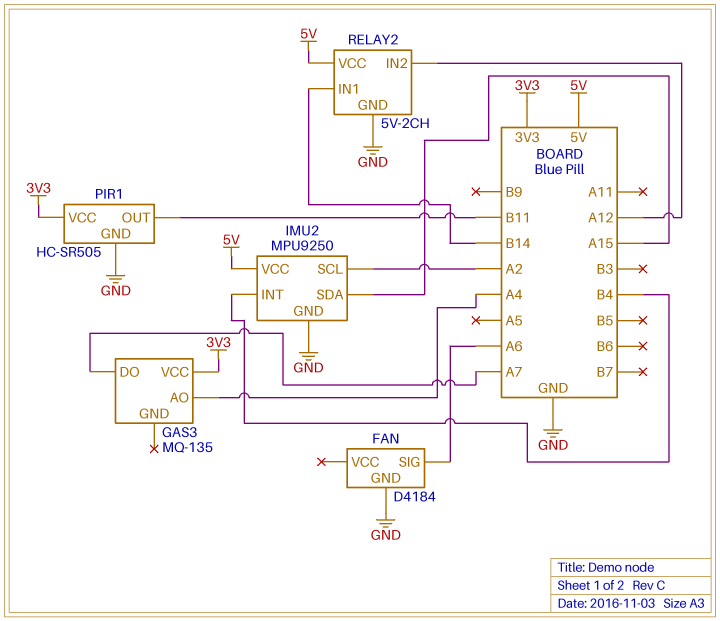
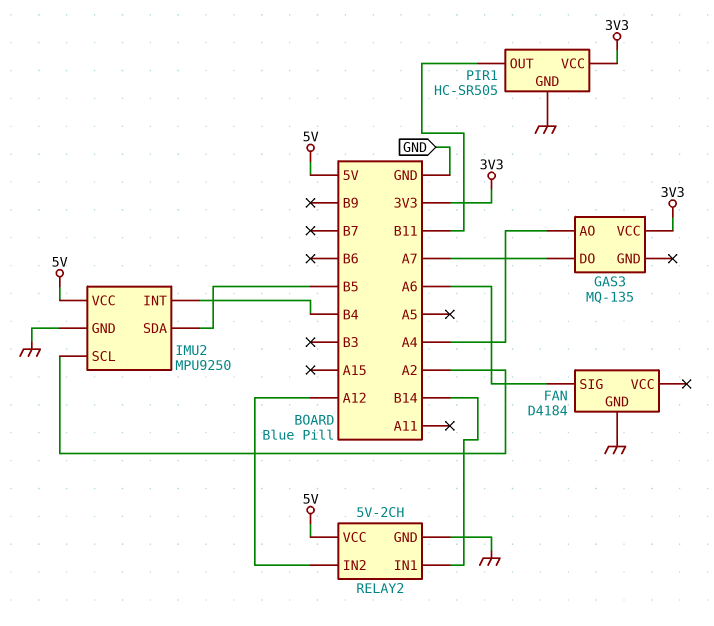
IMU2 pin SDA: A15 -> B5

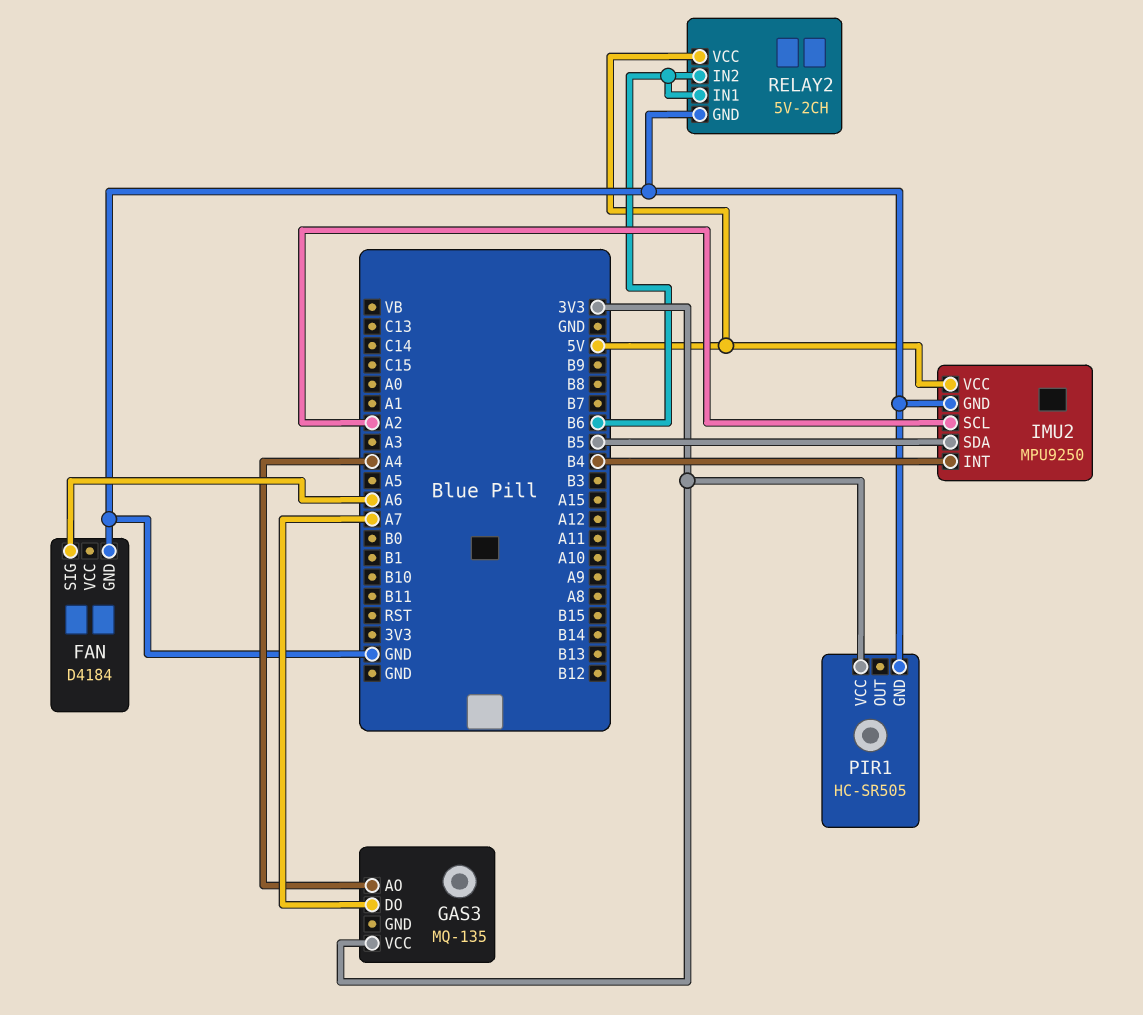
PIR1 pin OUT: B11 -> none
RELAY2 pin IN1: B14 -> B6
RELAY2 pin IN2: A12 -> B6

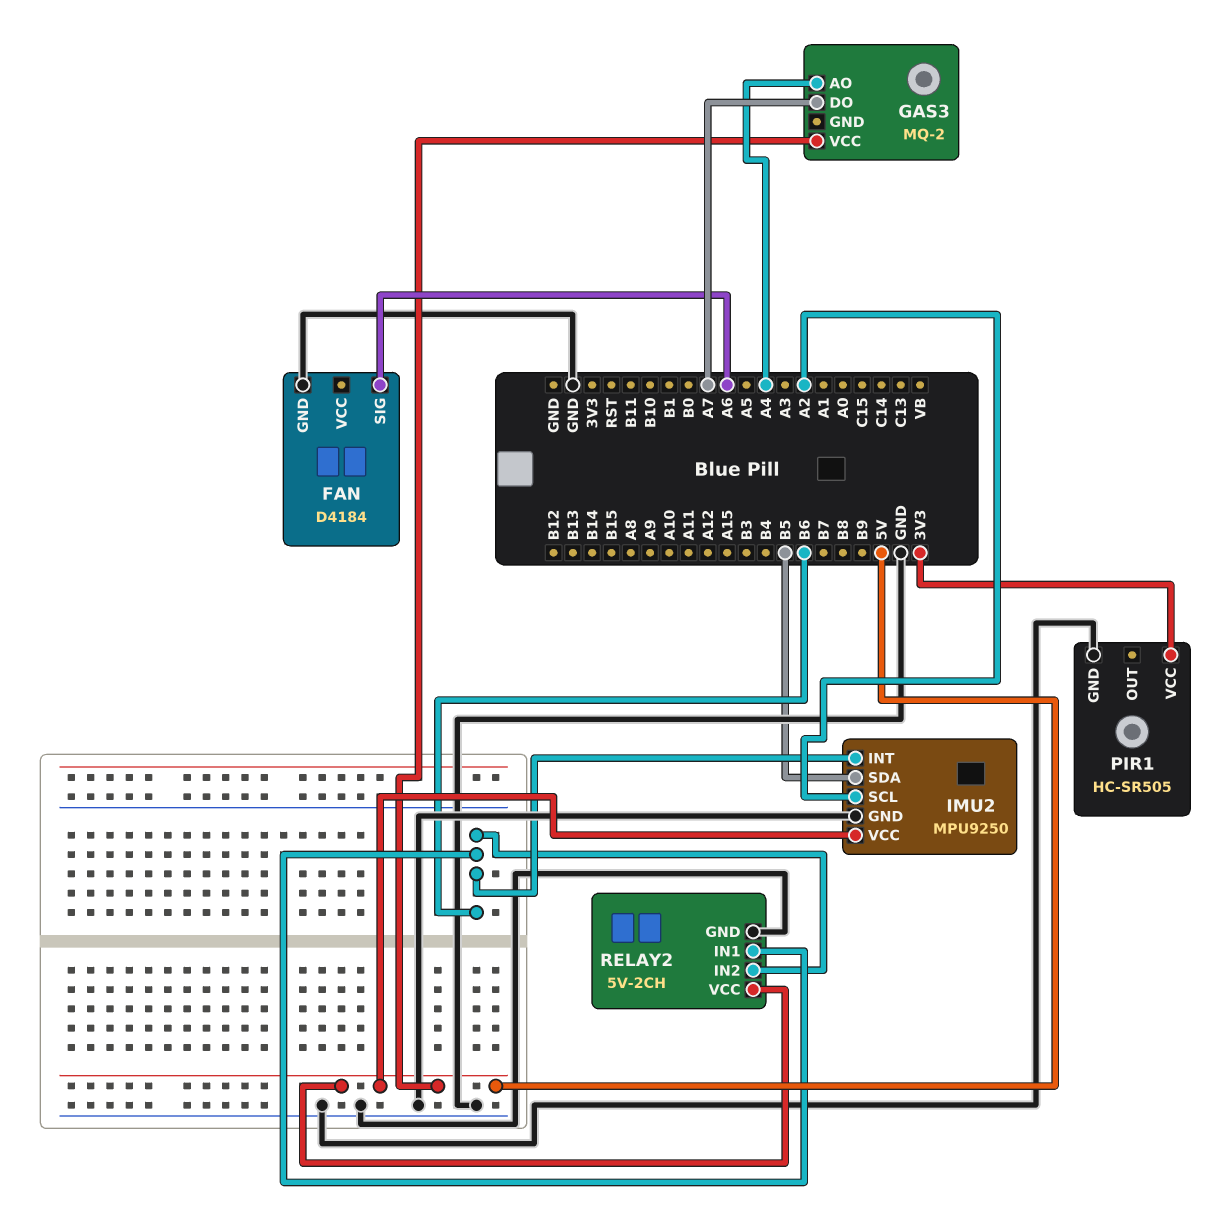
GAS3: MQ-135 -> MQ-2
GAS3 pin VCC: 3V3 -> 5V
IMU2 pin INT: B4 -> B6

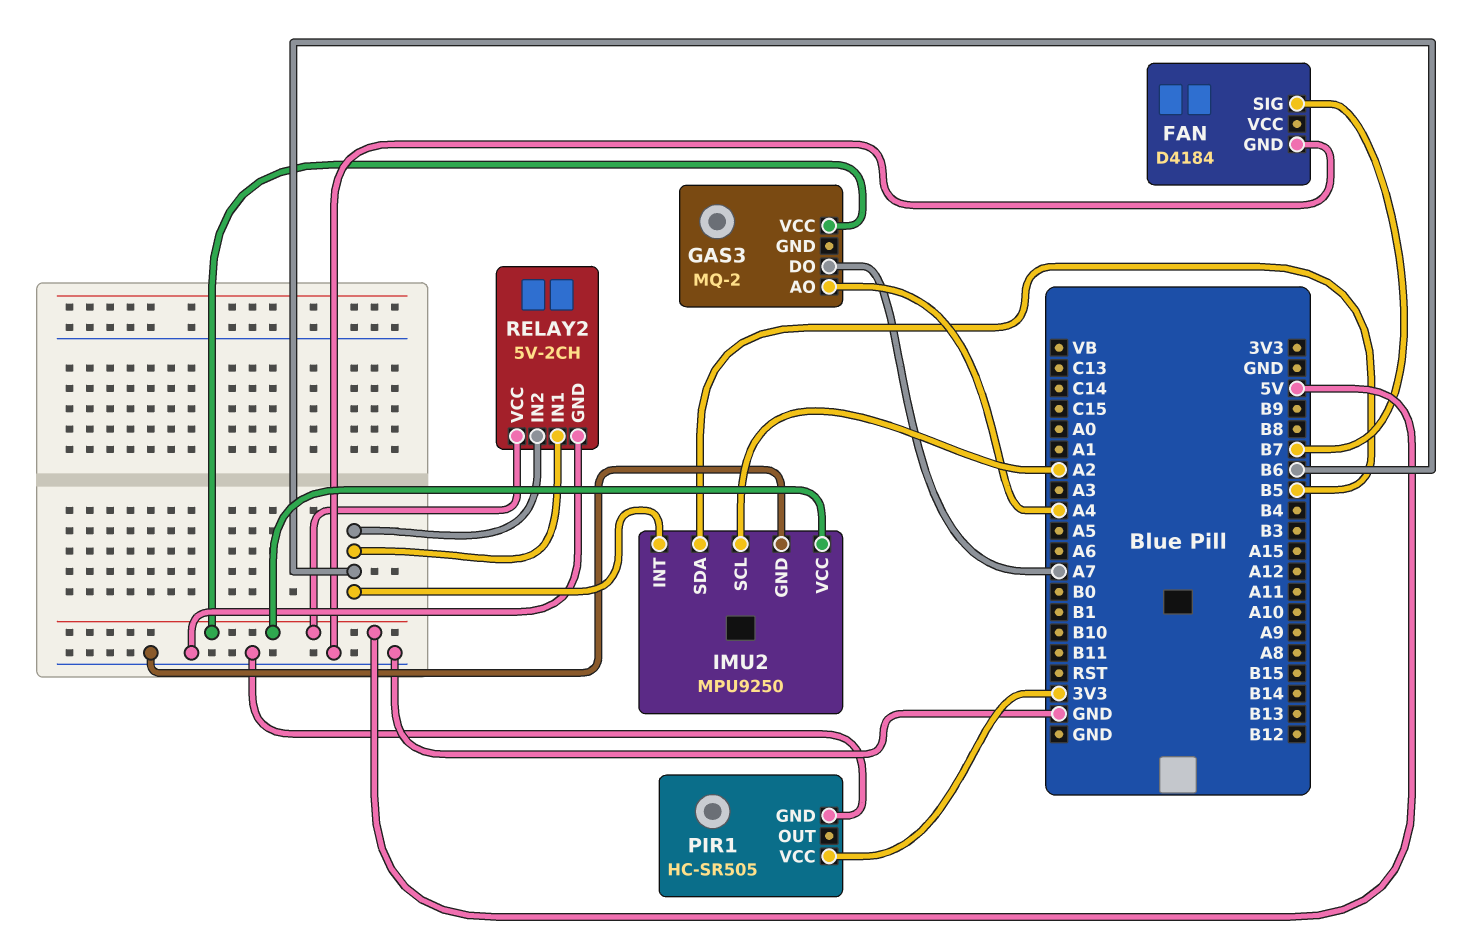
FAN pin SIG: A6 -> B7

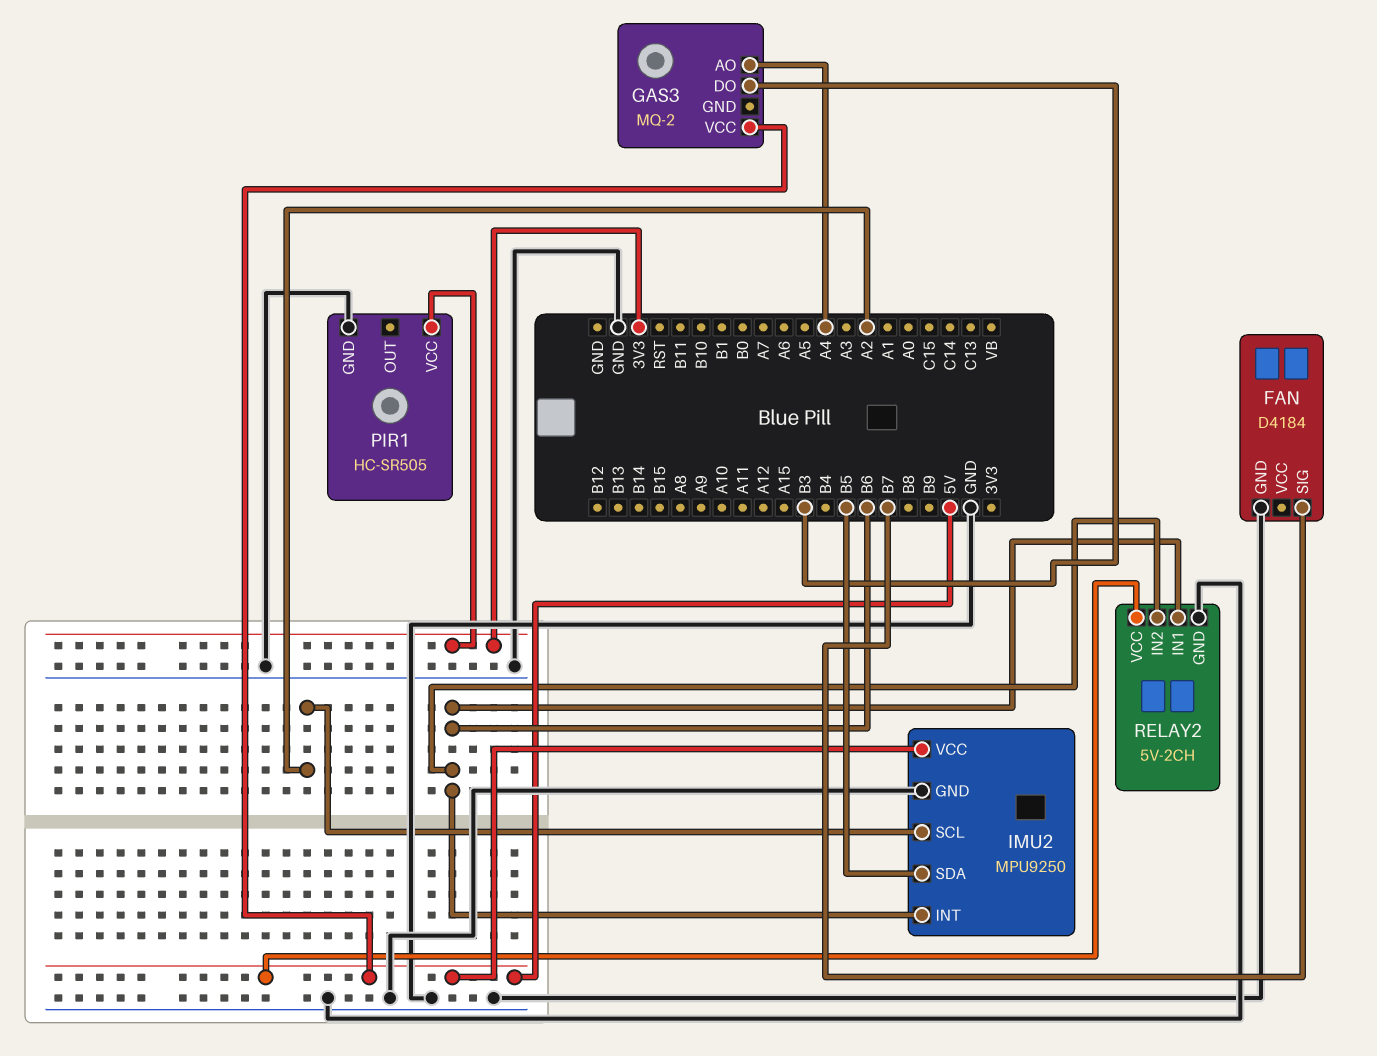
GAS3 pin DO: A7 -> B3

